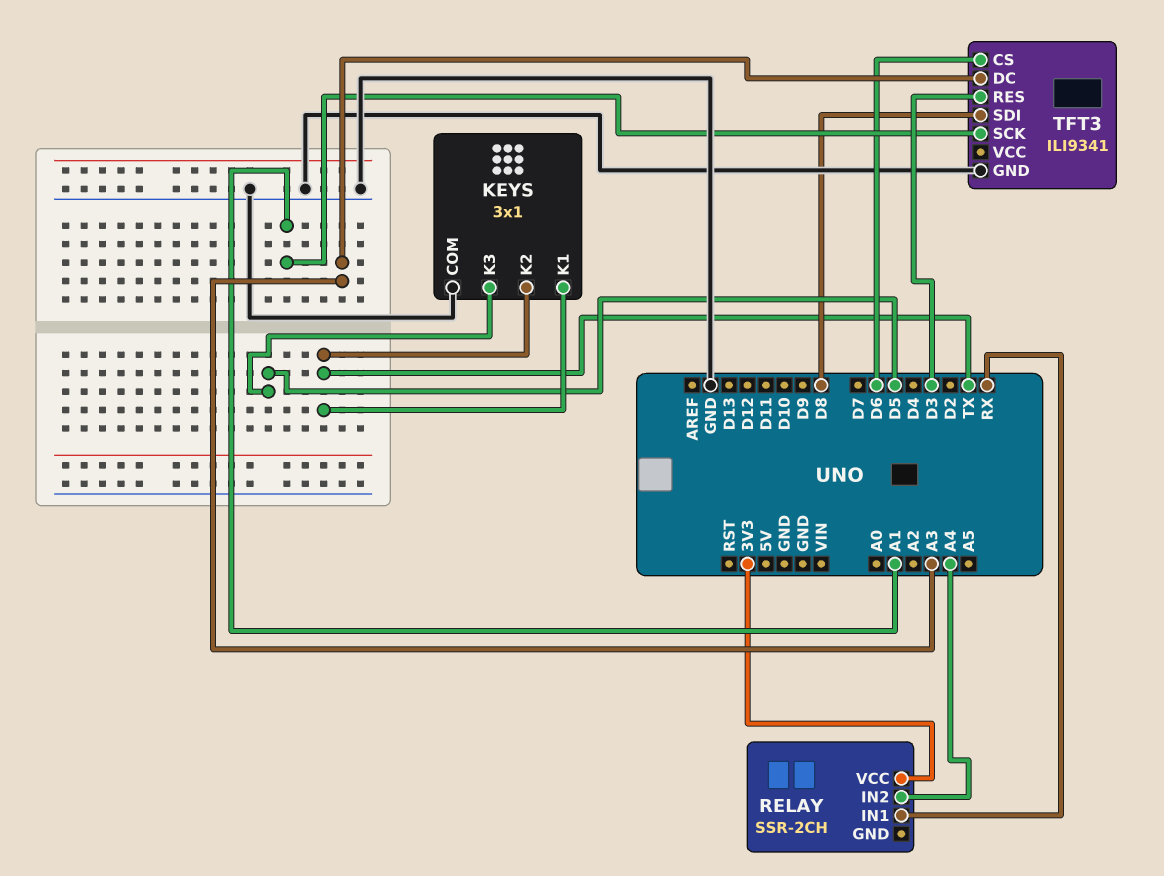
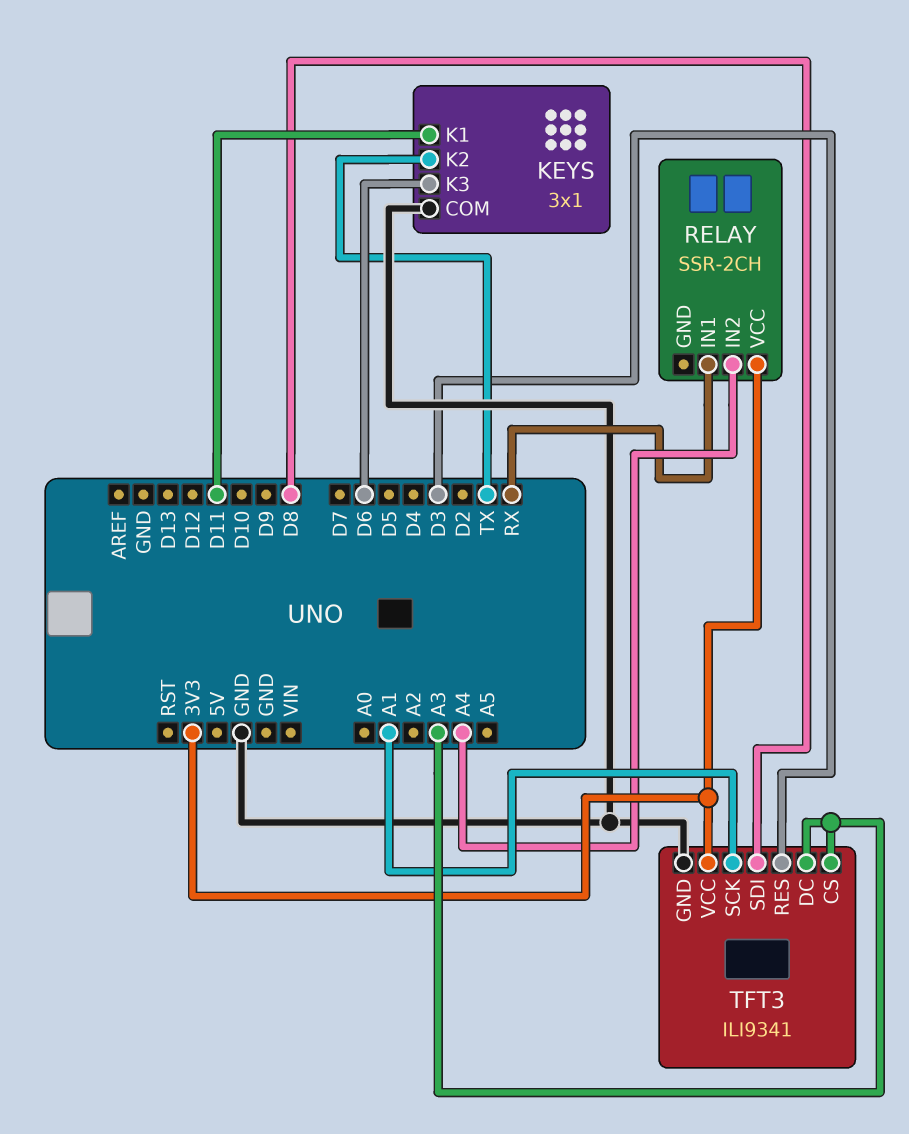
KEYS pin K1: TX -> D11
KEYS pin K3: D5 -> D6
TFT3 pin CS: D6 -> A3
TFT3 pin VCC: none -> 3V3

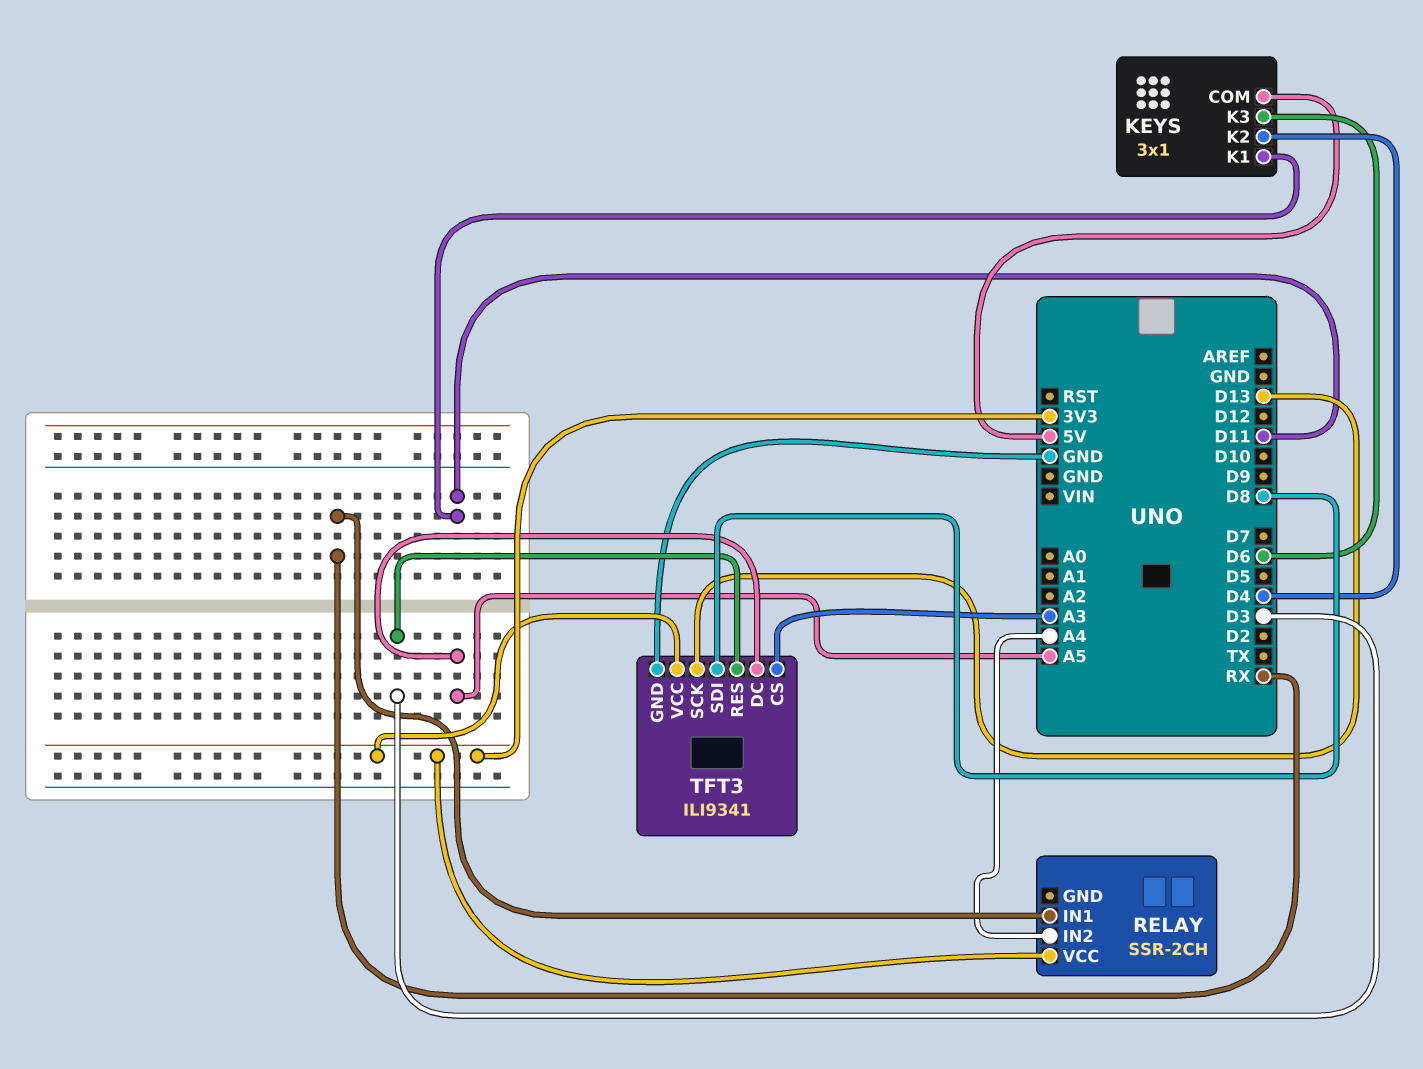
KEYS pin COM: GND -> 5V
KEYS pin K2: TX -> D4
TFT3 pin DC: A3 -> A5
TFT3 pin SCK: A1 -> D13

